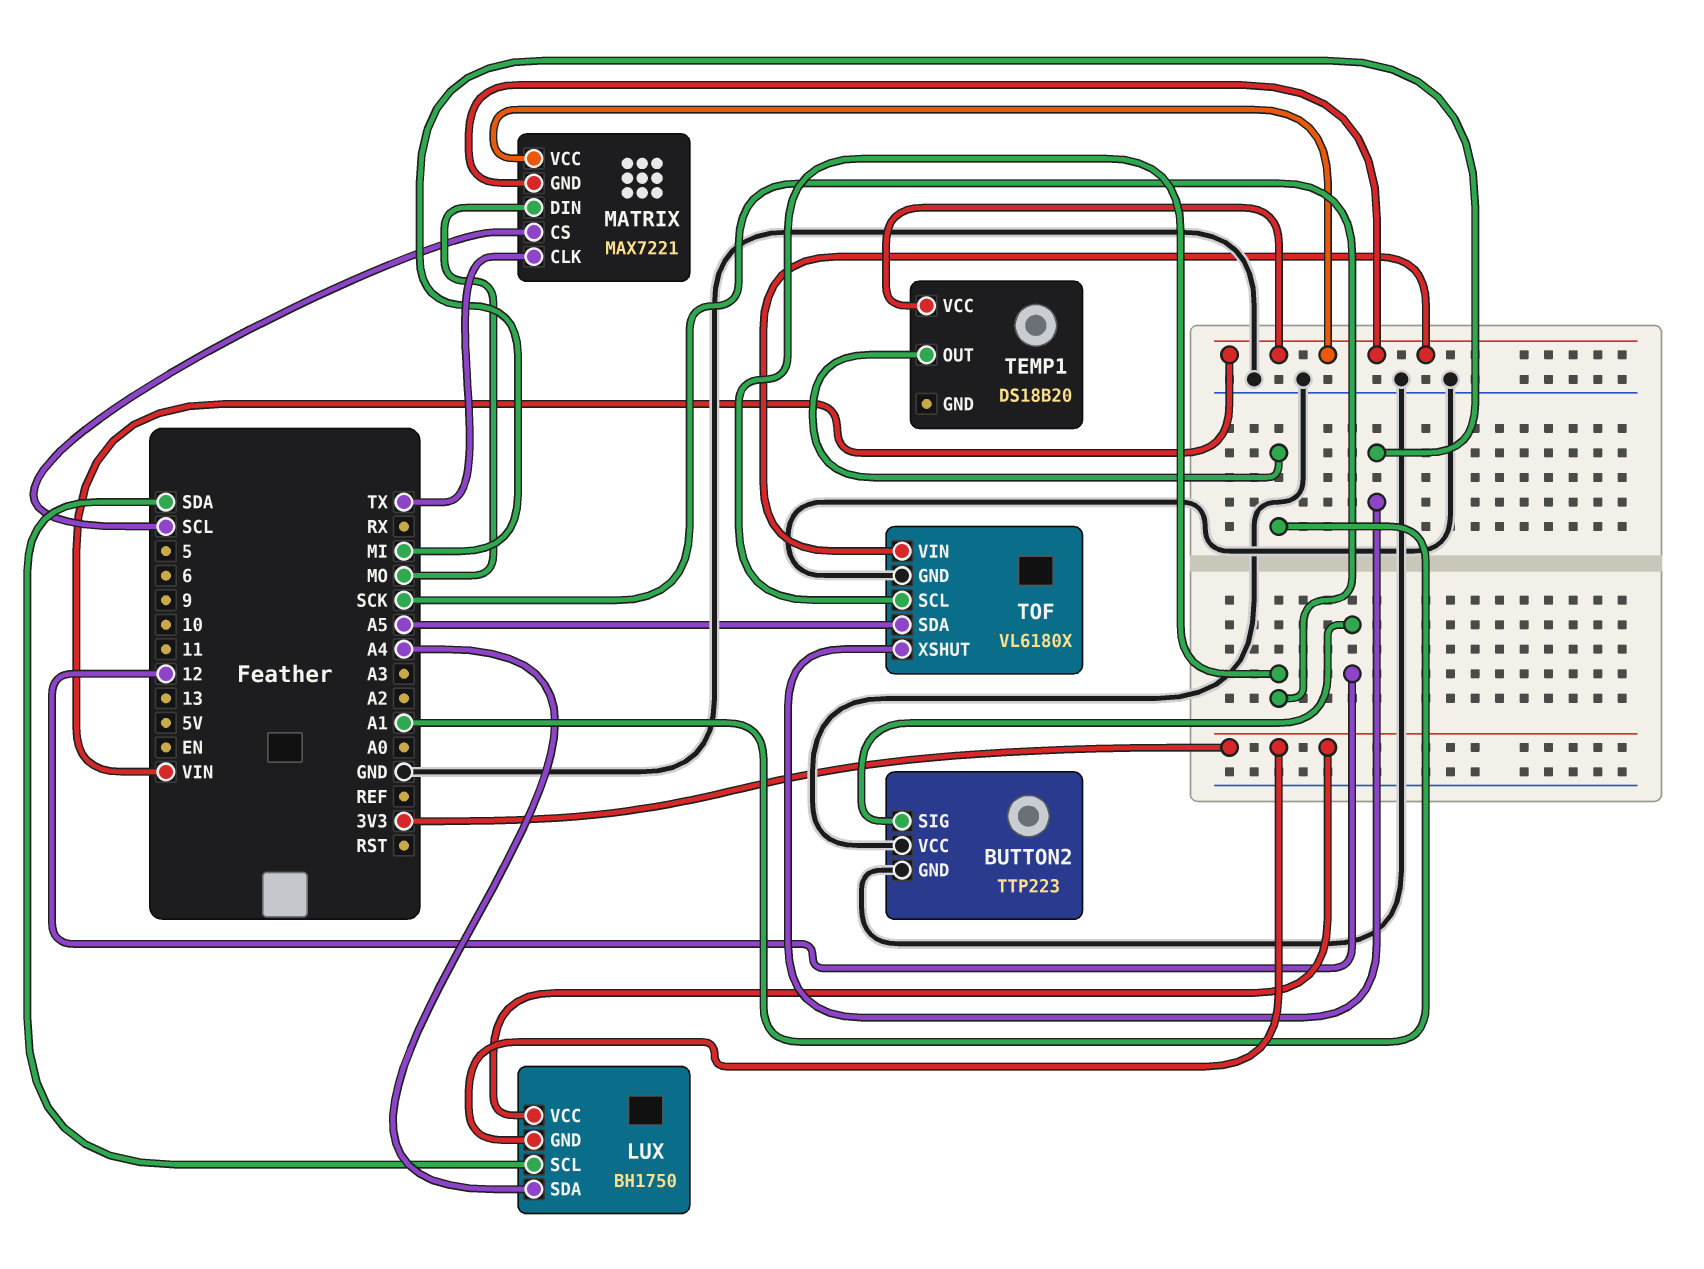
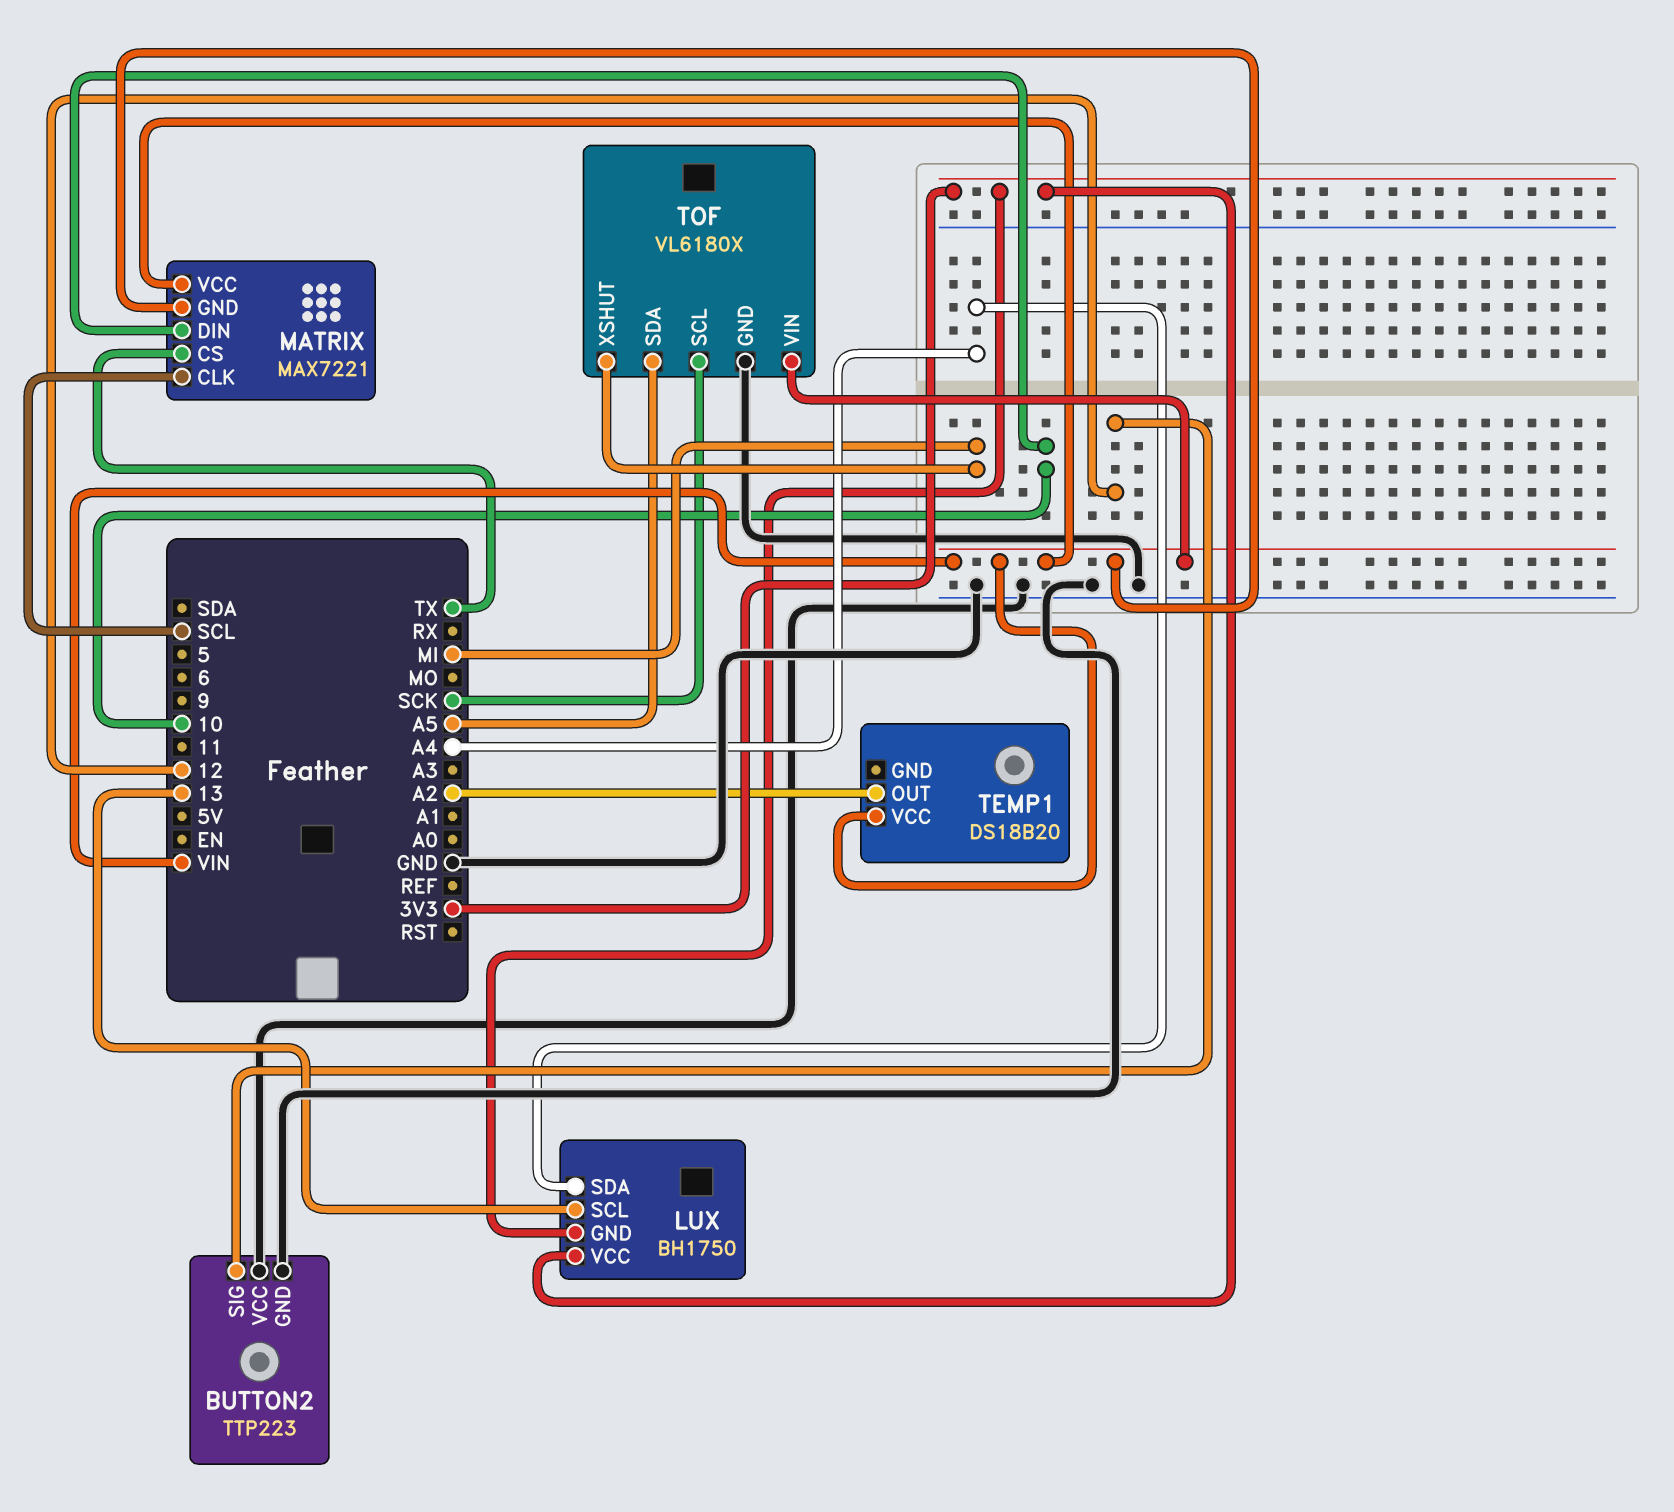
LUX pin SCL: SDA -> 13
MATRIX pin CLK: TX -> SCL
MATRIX pin CS: SCL -> TX
MATRIX pin DIN: MO -> 10
TEMP1 pin OUT: A1 -> A2

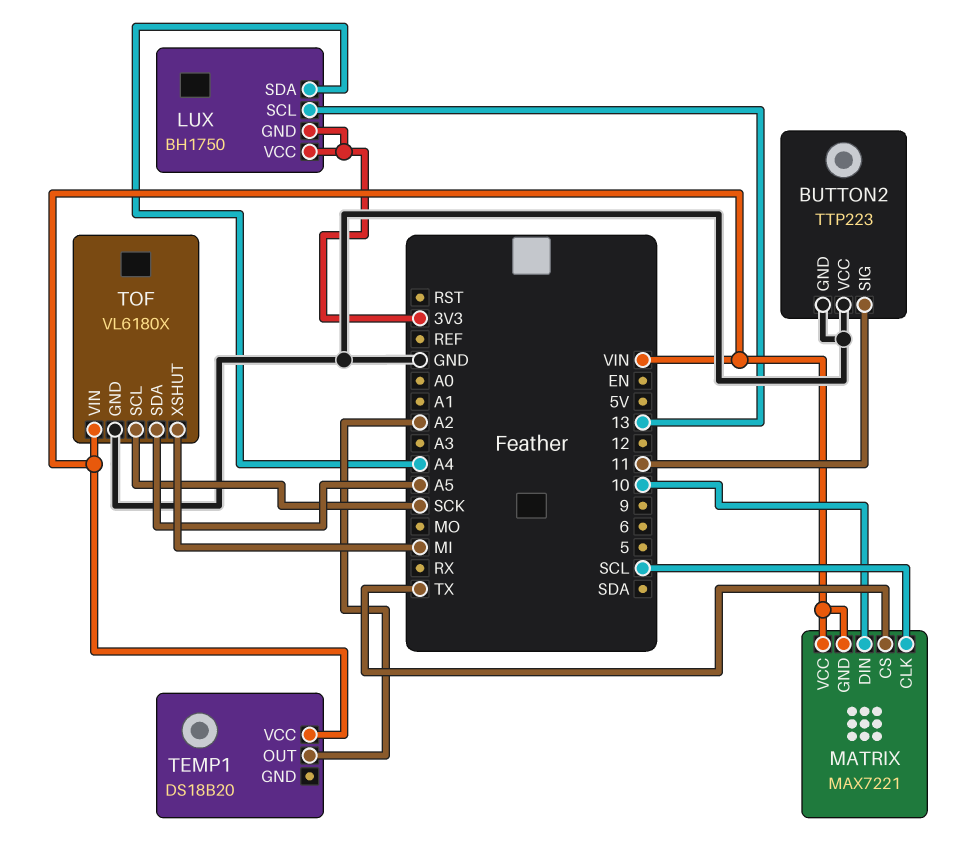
BUTTON2 pin SIG: 12 -> 11

